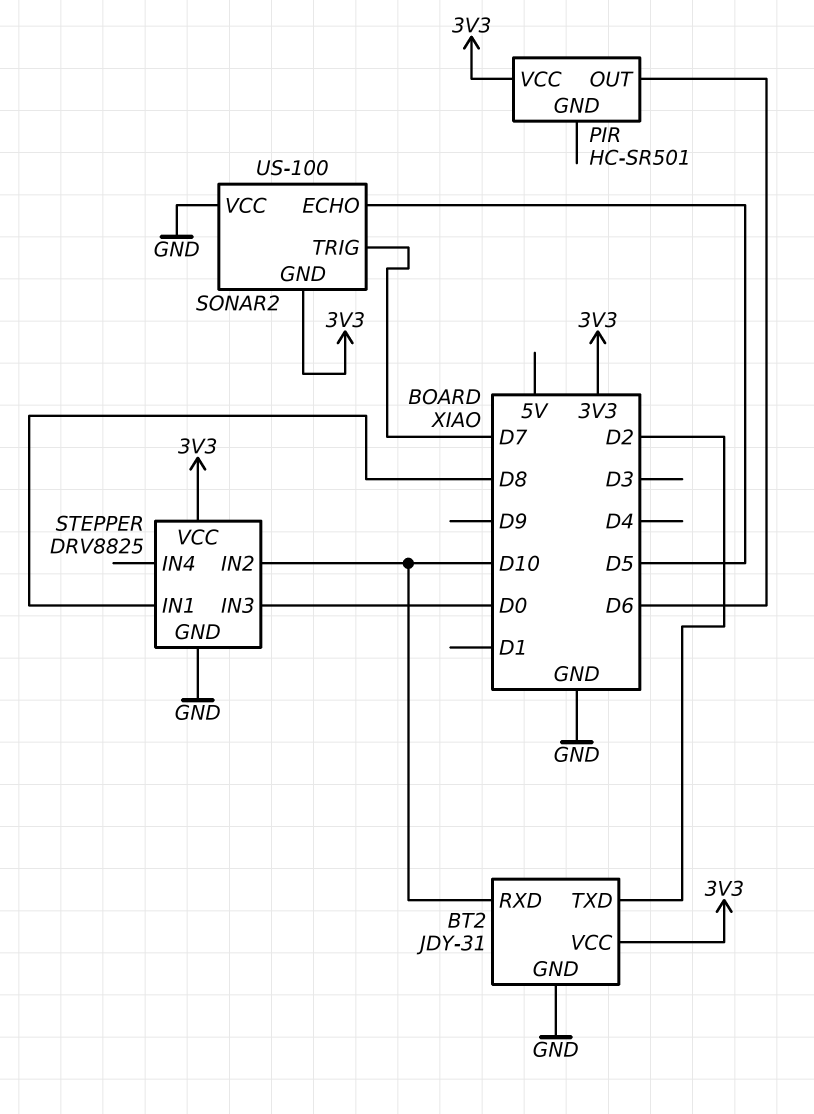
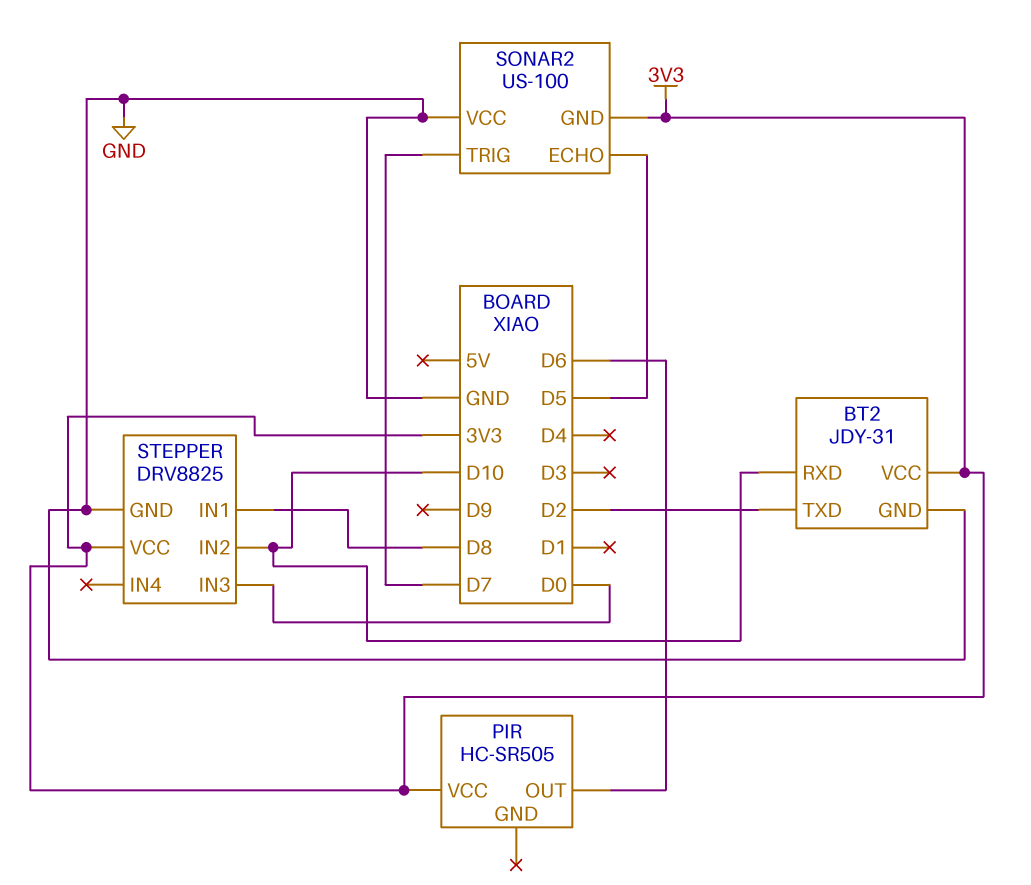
PIR: HC-SR501 -> HC-SR505

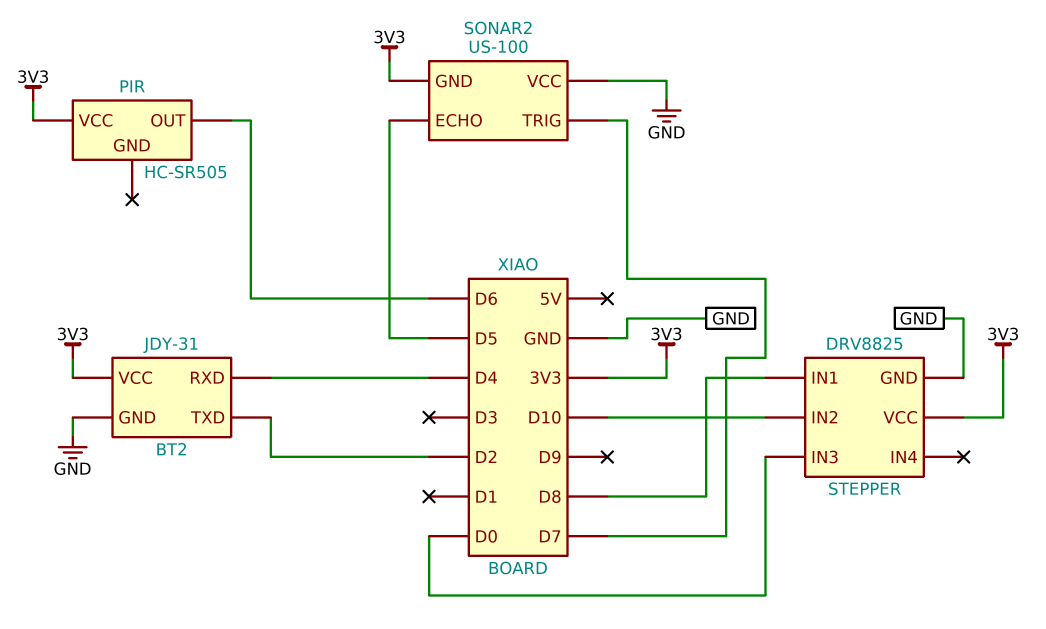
BT2 pin RXD: D10 -> D4

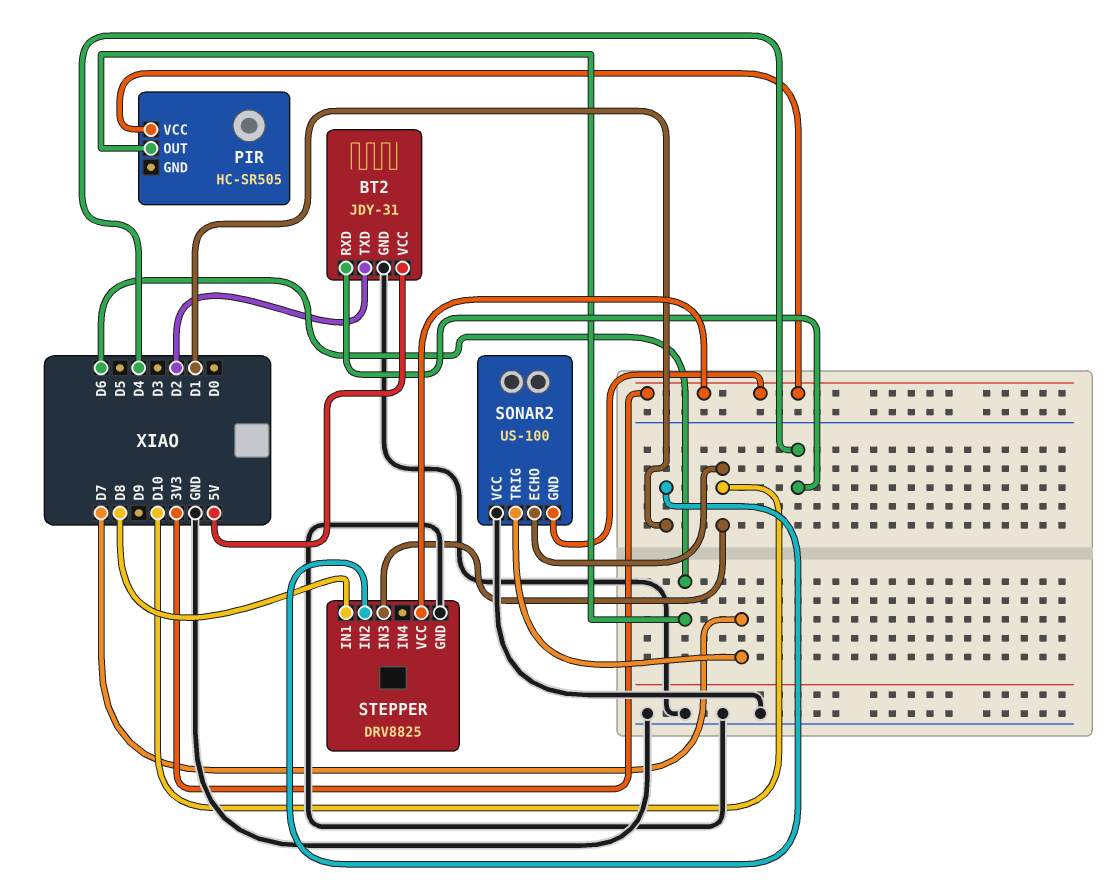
BT2 pin VCC: 3V3 -> 5V
SONAR2 pin ECHO: D5 -> D10
STEPPER pin IN2: D10 -> D1
STEPPER pin IN3: D0 -> D10

